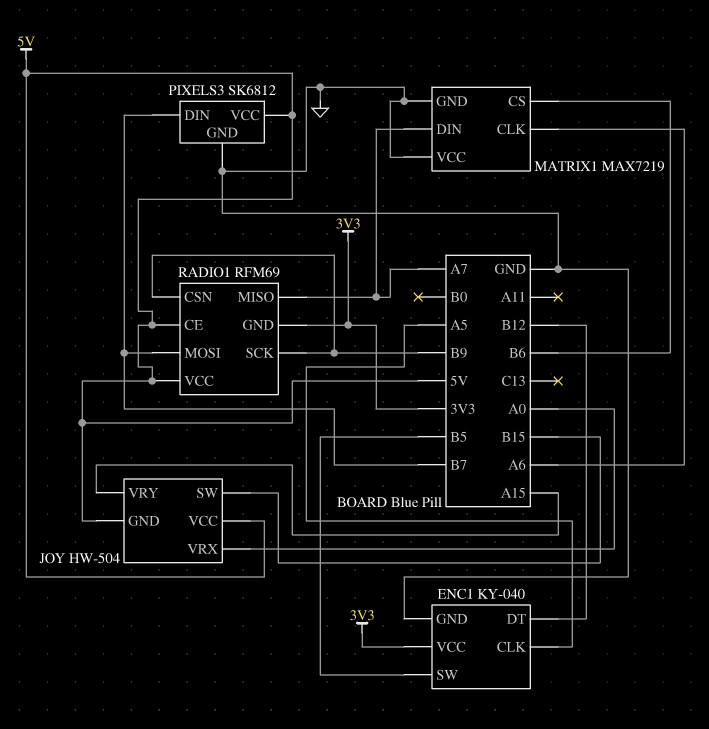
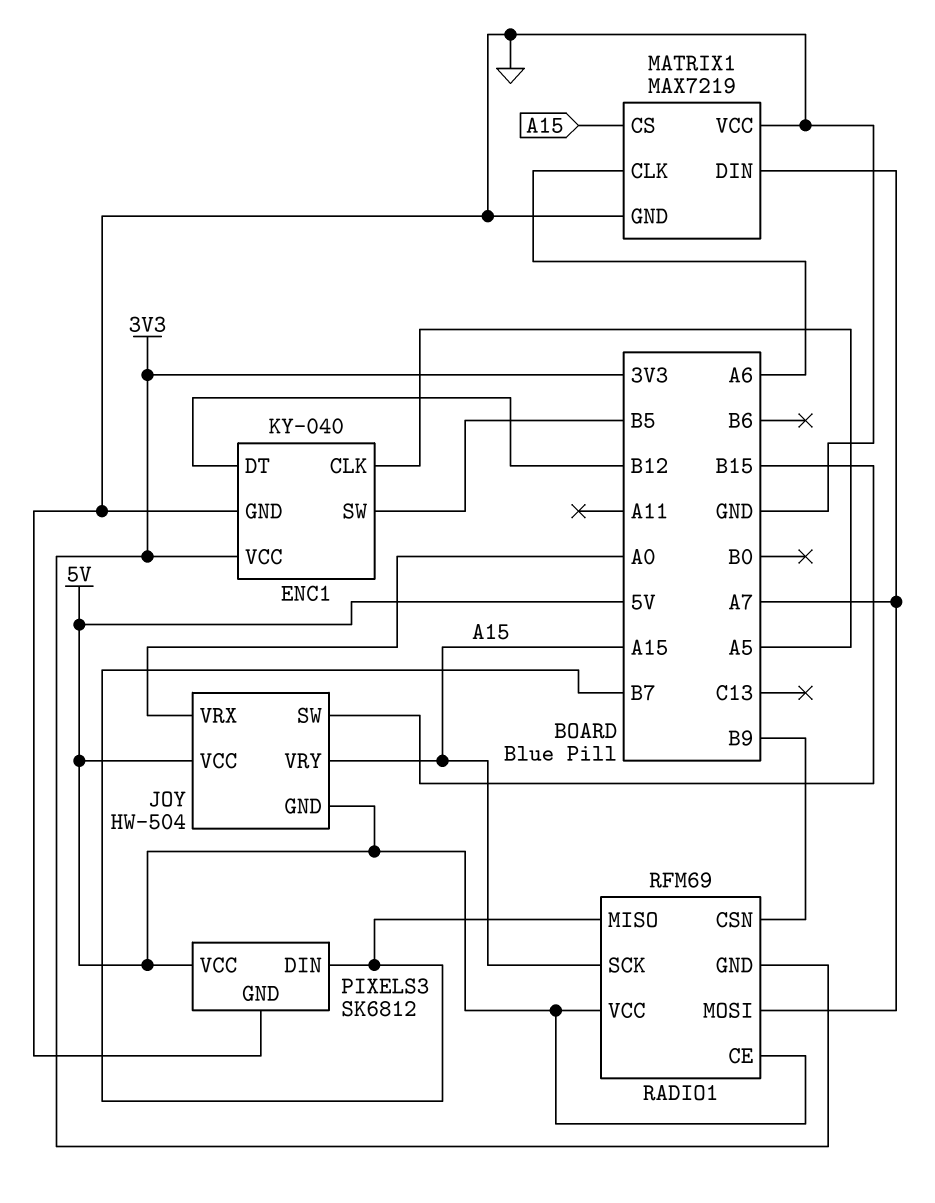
MATRIX1 pin CS: B6 -> A15
RADIO1 pin MISO: A7 -> B7
RADIO1 pin MOSI: B7 -> A7
RADIO1 pin SCK: B9 -> A15

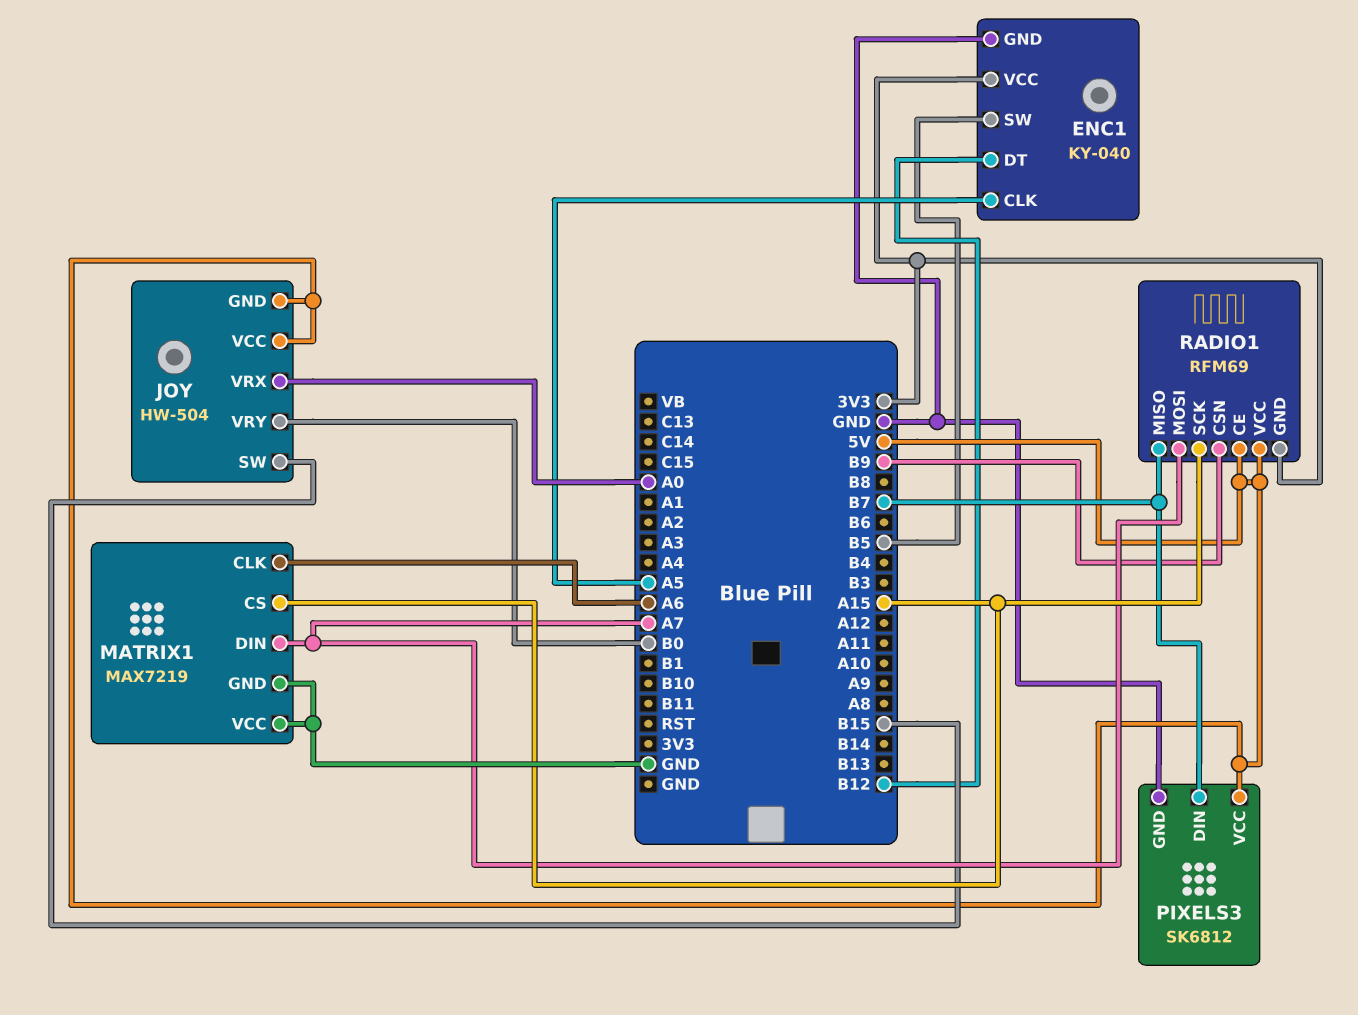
JOY pin VRY: A15 -> B0

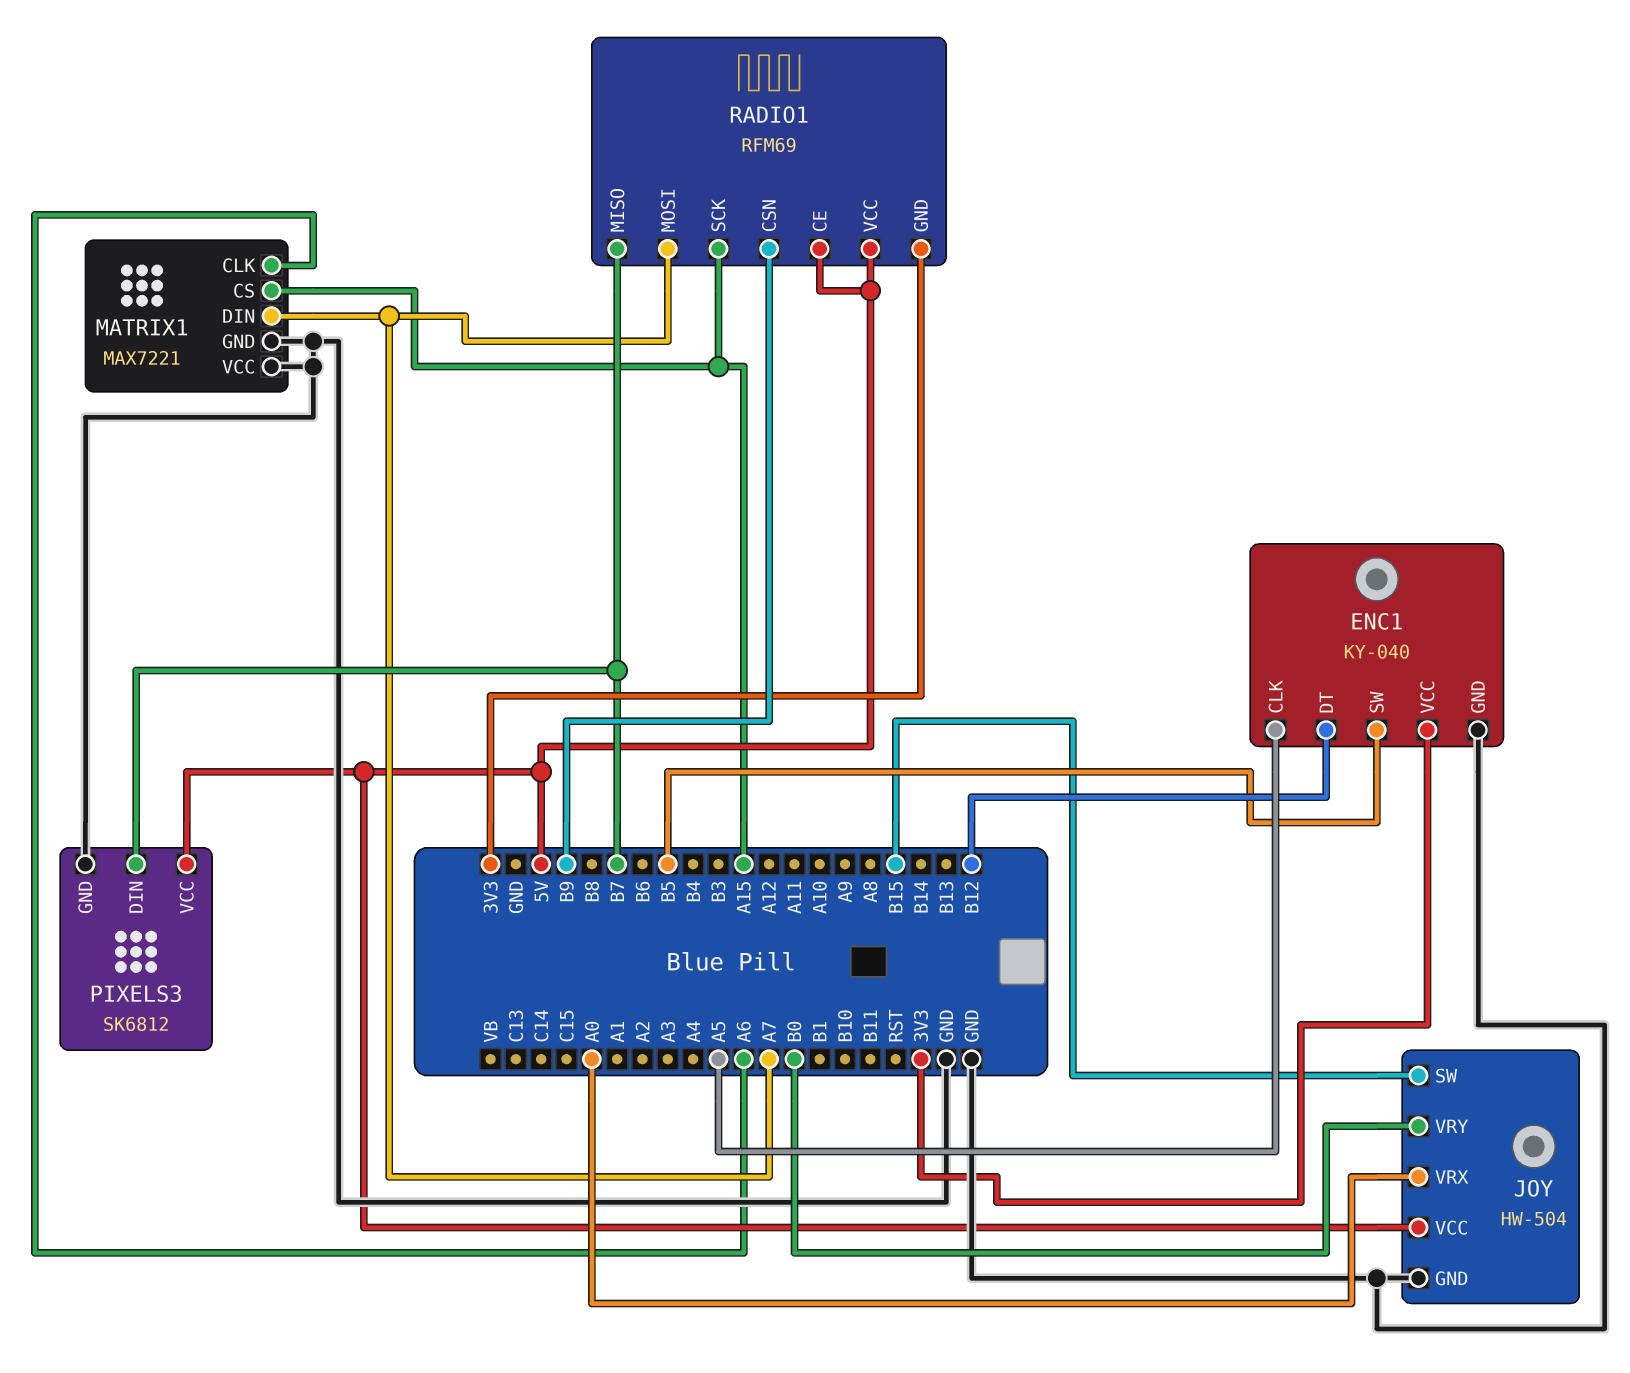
JOY pin GND: 5V -> GND
MATRIX1: MAX7219 -> MAX7221

